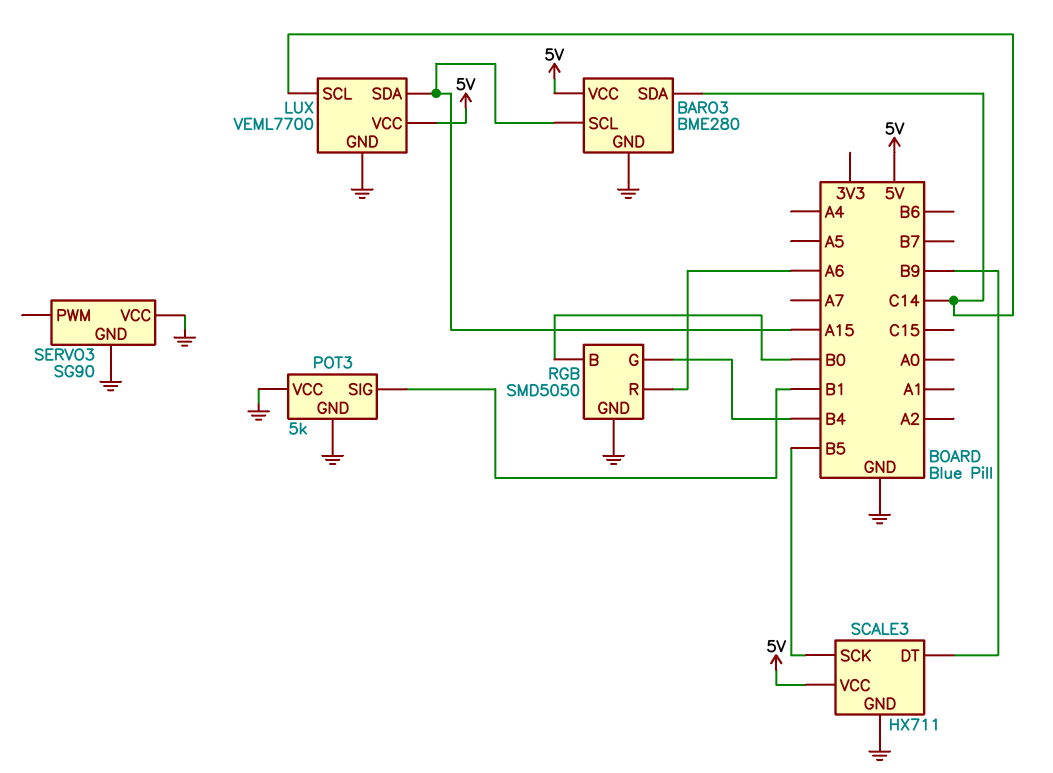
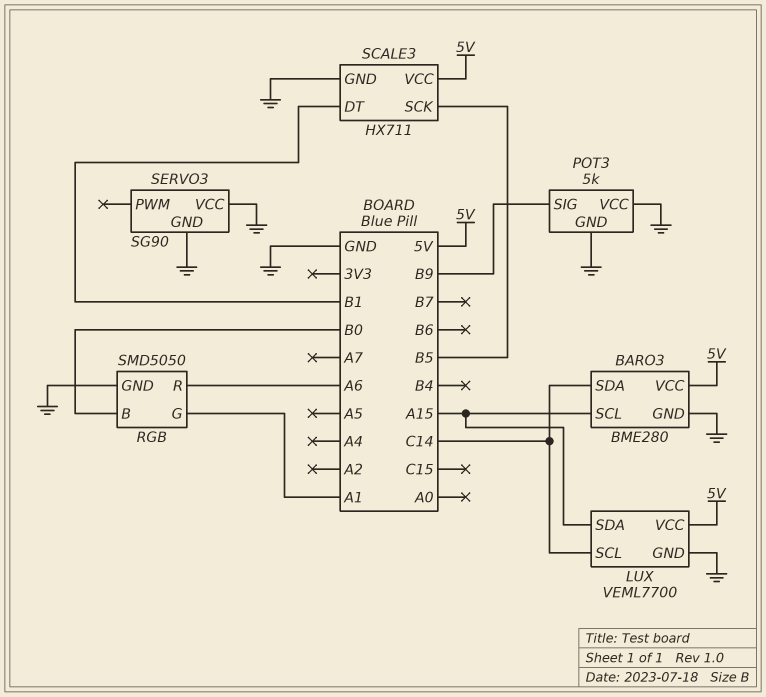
POT3 pin SIG: B1 -> B9
RGB pin G: B4 -> A1
SCALE3 pin DT: B9 -> B1

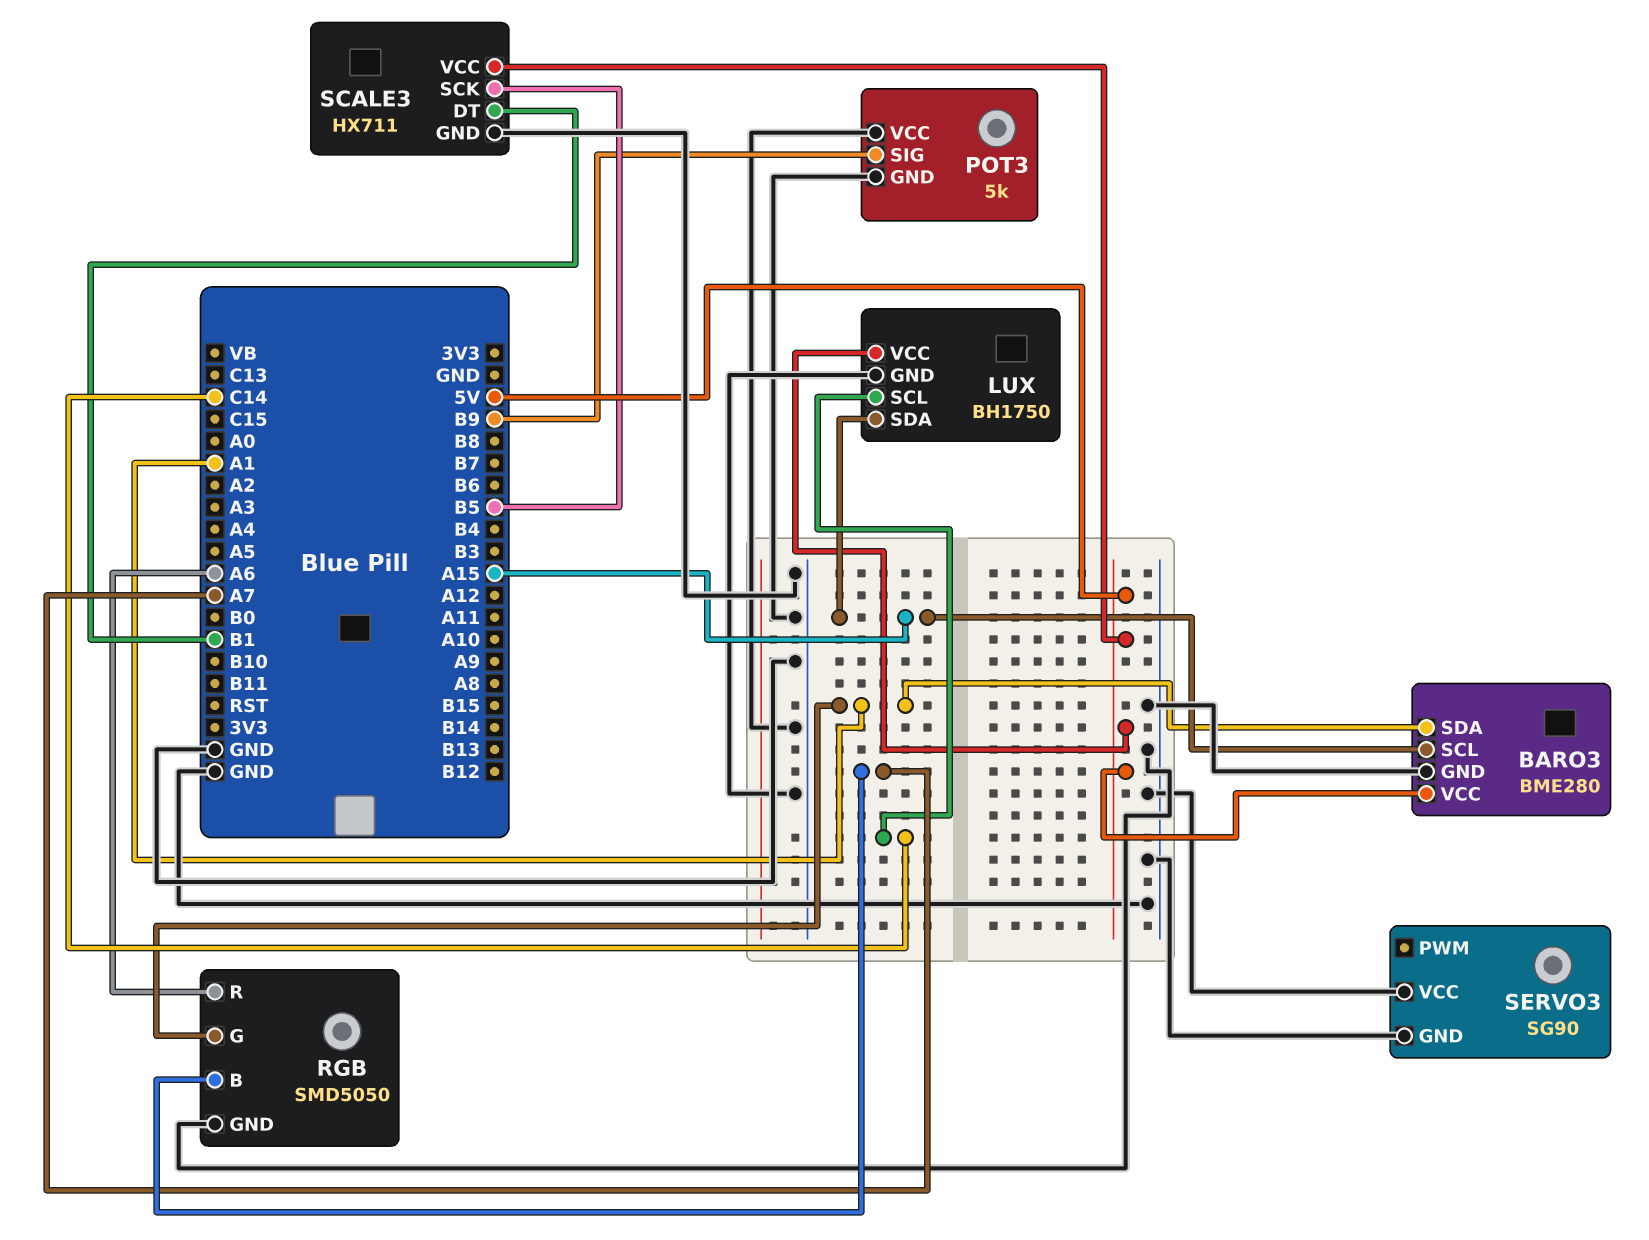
BARO3 pin SDA: C14 -> A1
LUX: VEML7700 -> BH1750
RGB pin B: B0 -> A7

